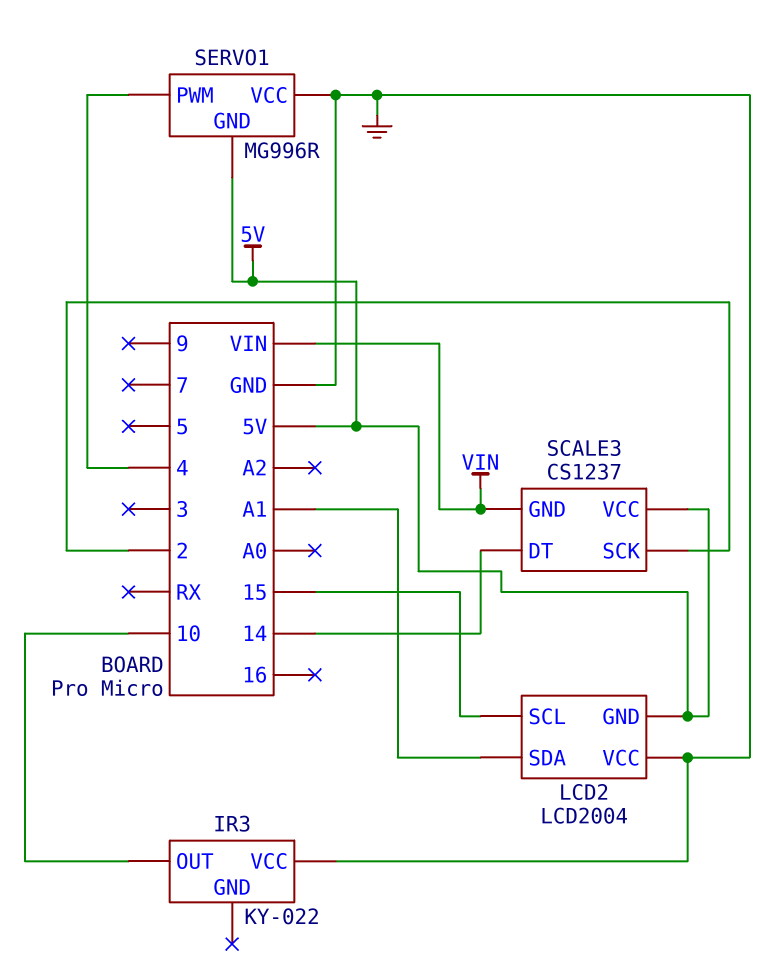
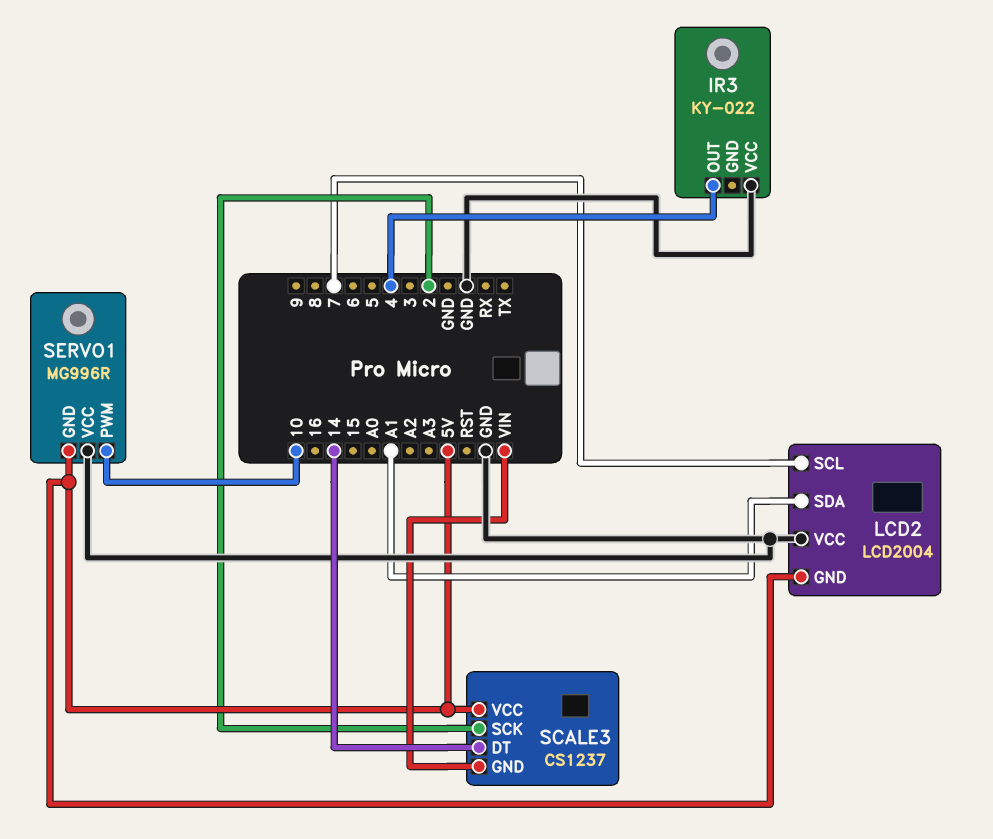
IR3 pin OUT: 10 -> 4
LCD2 pin SCL: 15 -> 7
SERVO1 pin PWM: 4 -> 10

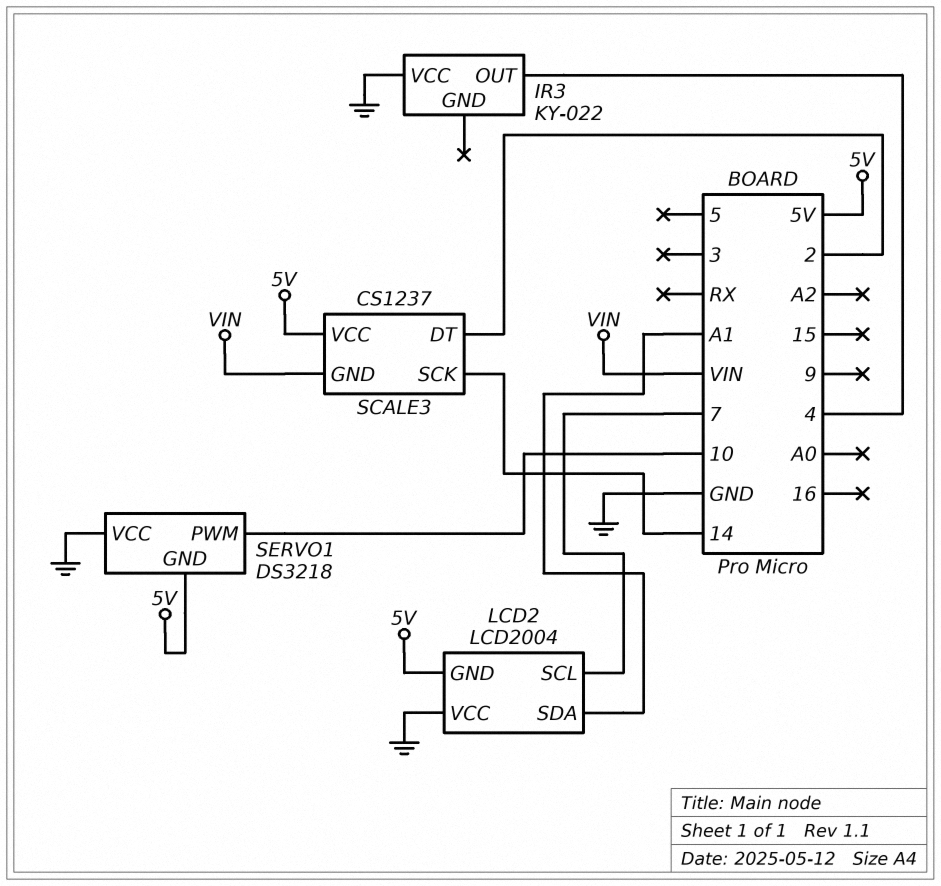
SCALE3 pin DT: 14 -> 2
SCALE3 pin SCK: 2 -> 14
SERVO1: MG996R -> DS3218

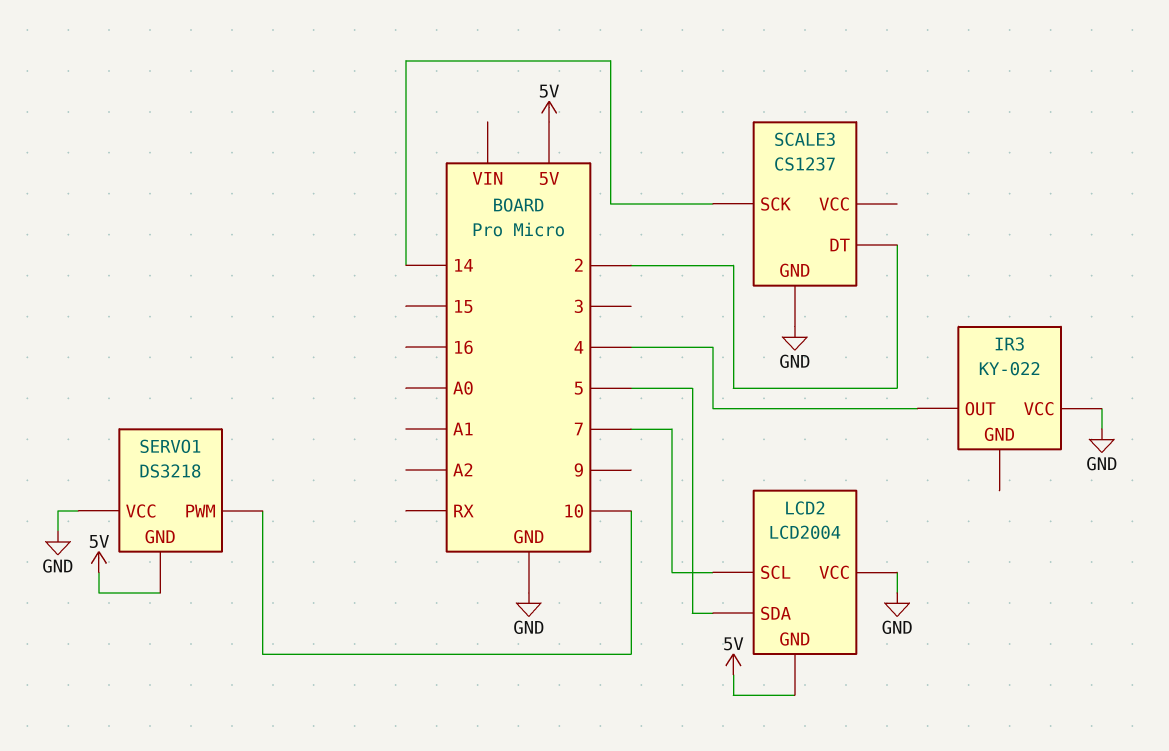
LCD2 pin SDA: A1 -> 5
SCALE3 pin GND: VIN -> GND
SCALE3 pin VCC: 5V -> none

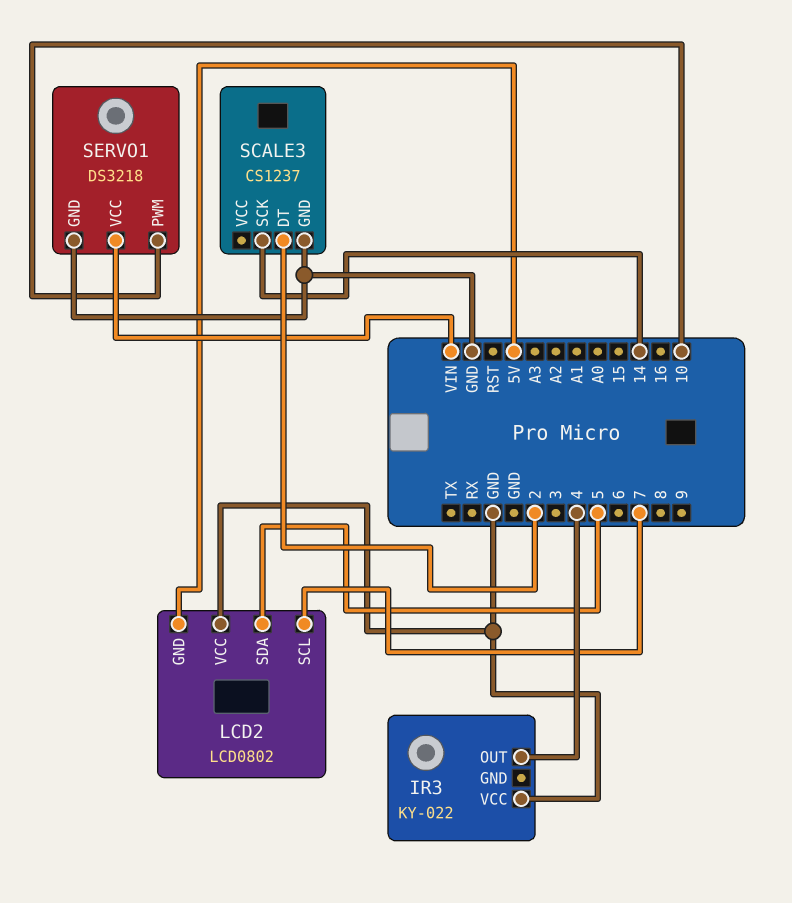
LCD2: LCD2004 -> LCD0802
SERVO1 pin GND: 5V -> GND
SERVO1 pin VCC: GND -> VIN

